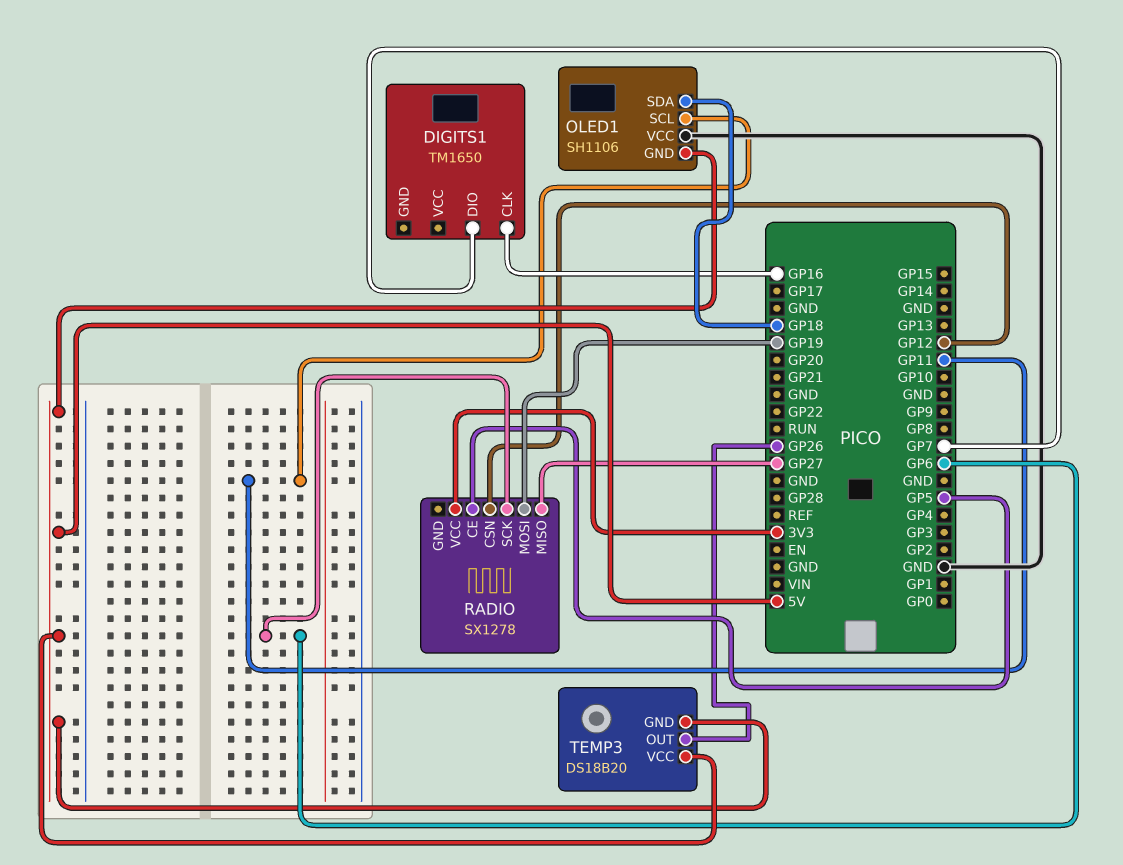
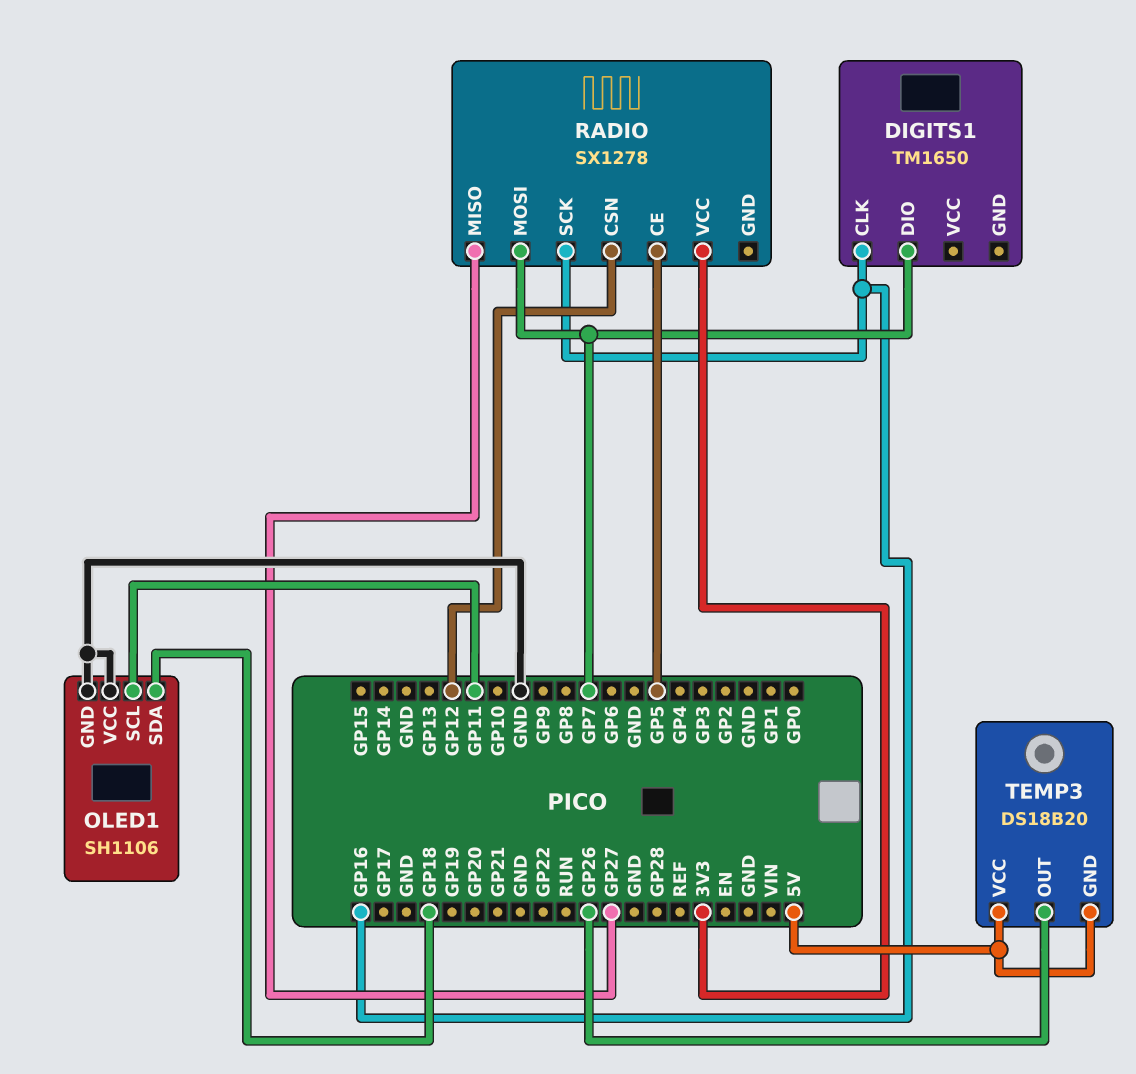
OLED1 pin GND: 5V -> GND
RADIO pin MOSI: GP19 -> GP7
RADIO pin SCK: GP6 -> GP16

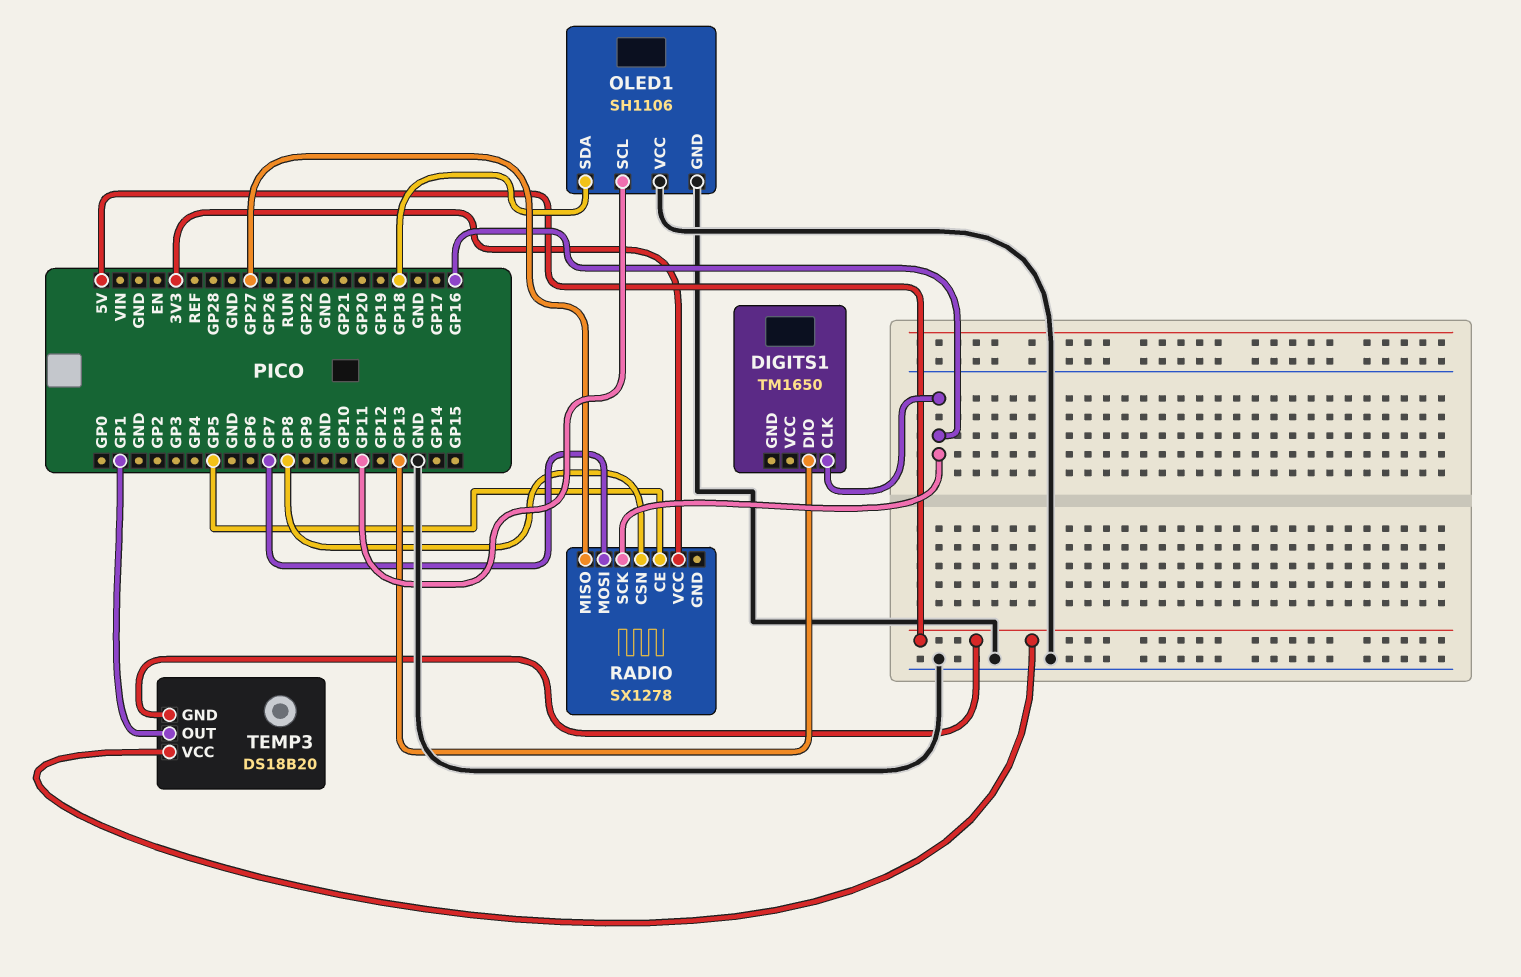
DIGITS1 pin DIO: GP7 -> GP13
RADIO pin CSN: GP12 -> GP8
TEMP3 pin OUT: GP26 -> GP1

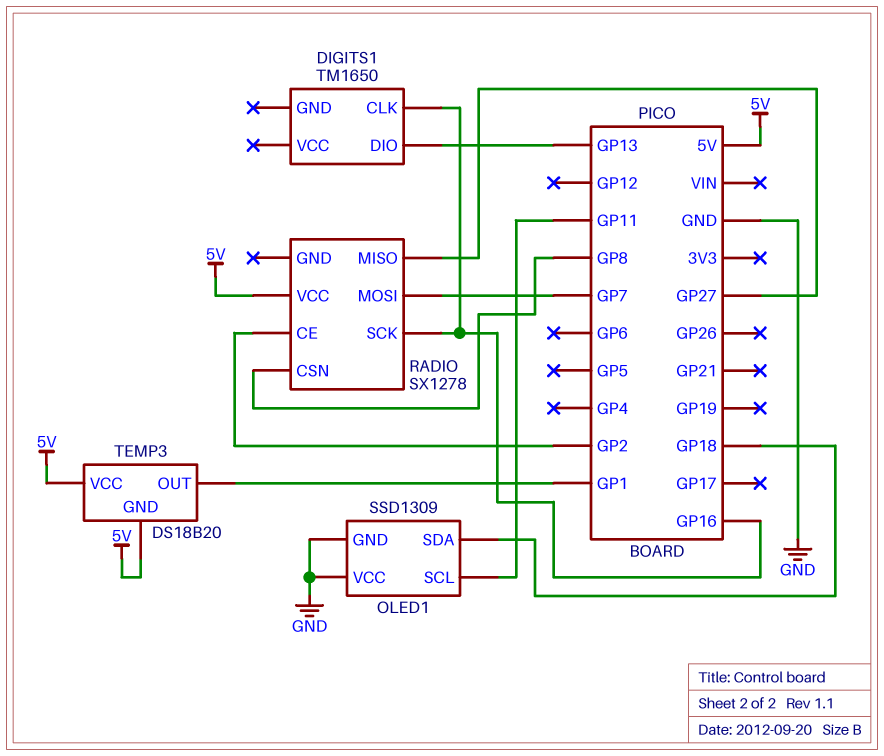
OLED1: SH1106 -> SSD1309
RADIO pin CE: GP5 -> GP2
RADIO pin VCC: 3V3 -> 5V

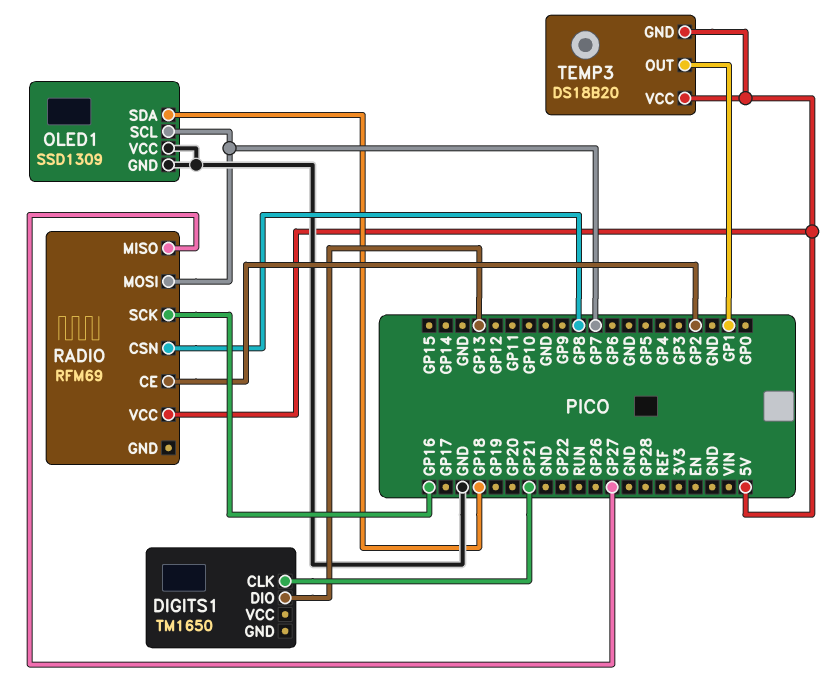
DIGITS1 pin CLK: GP16 -> GP21
OLED1 pin SCL: GP11 -> GP7
RADIO: SX1278 -> RFM69

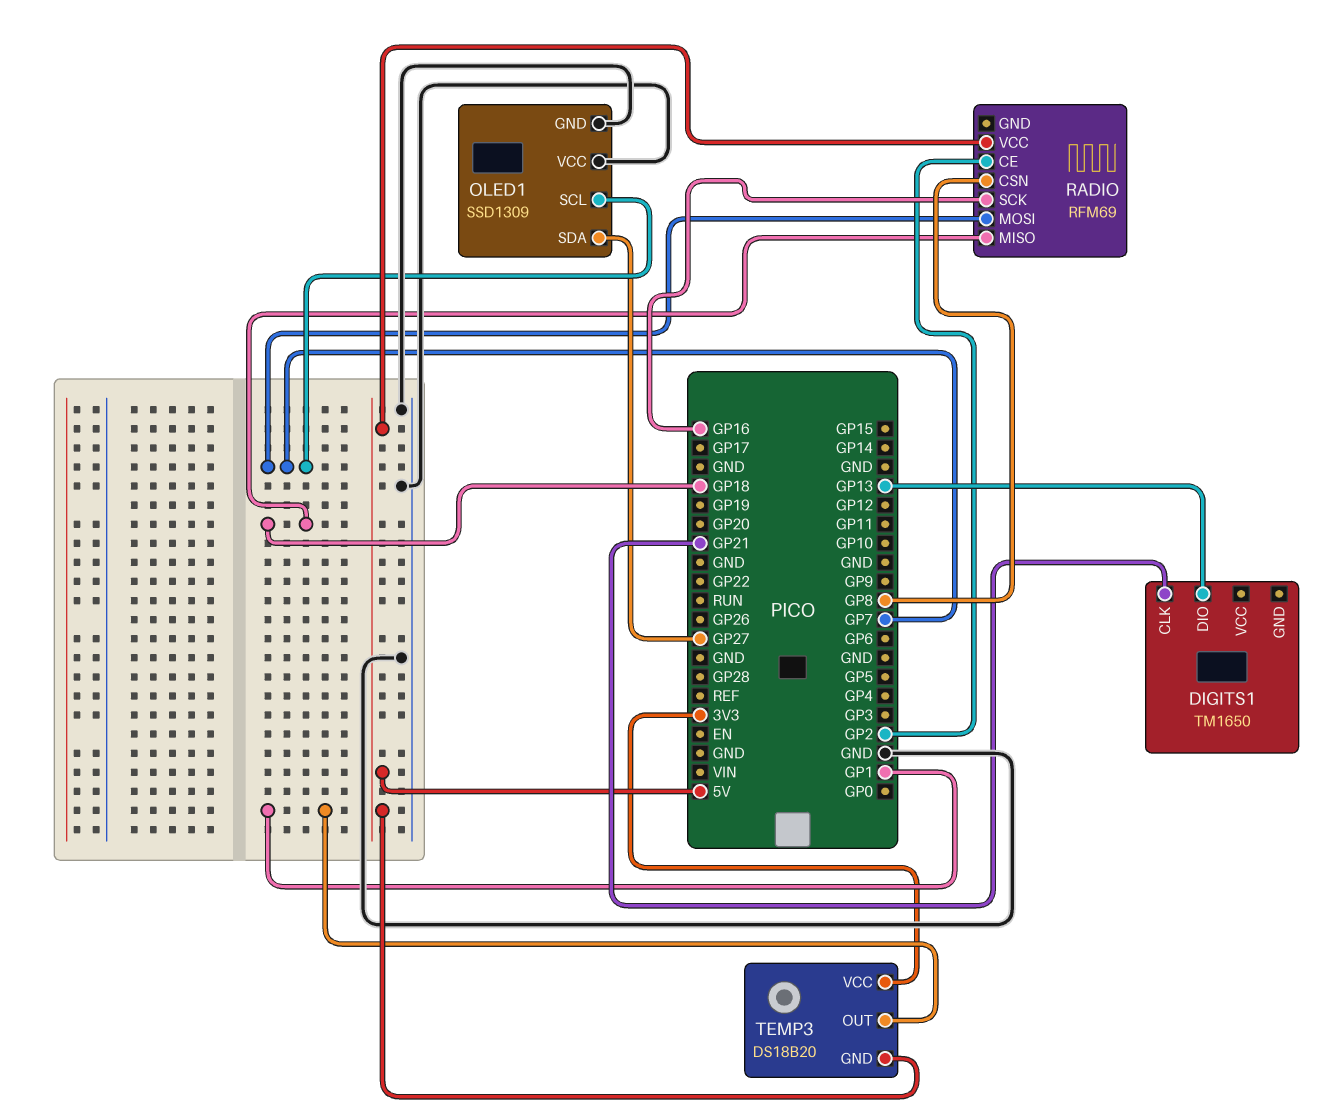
OLED1 pin SDA: GP18 -> GP27
RADIO pin MISO: GP27 -> GP18
TEMP3 pin VCC: 5V -> 3V3

